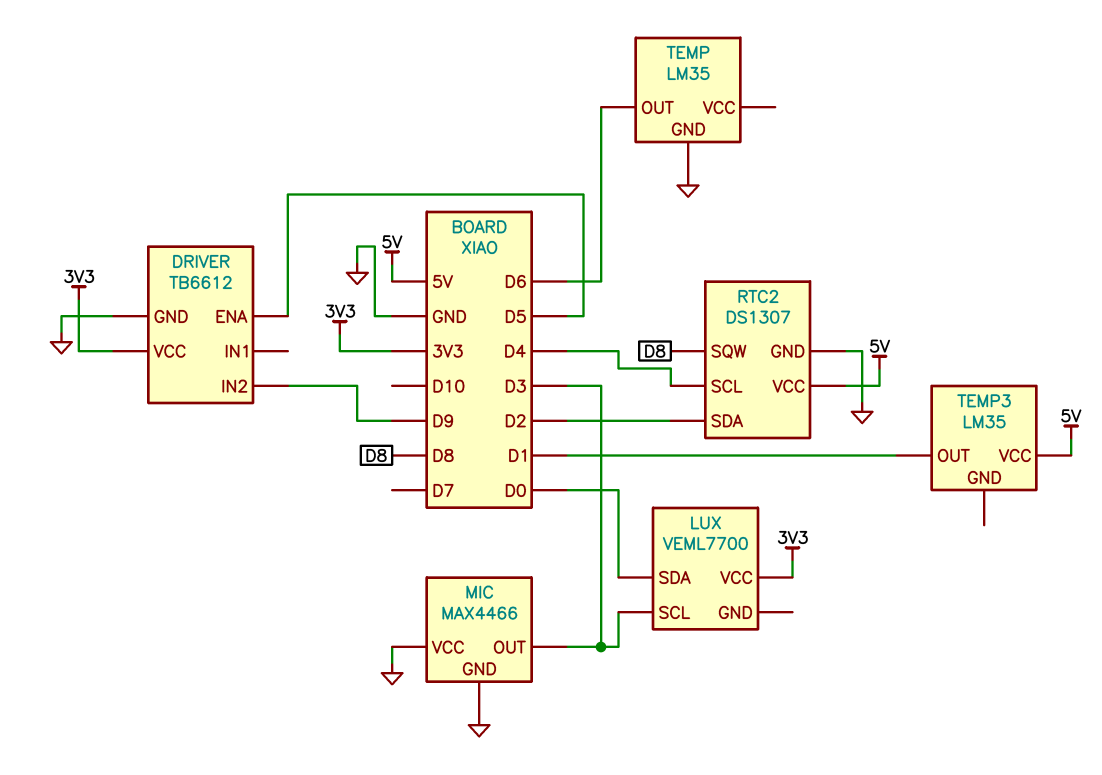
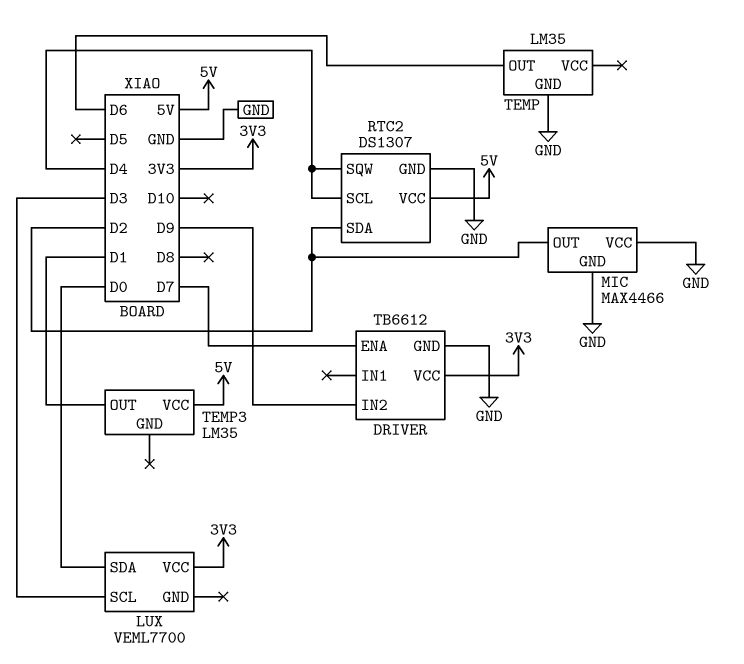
DRIVER pin ENA: D5 -> D7
MIC pin OUT: D3 -> D2
RTC2 pin SQW: D8 -> D4

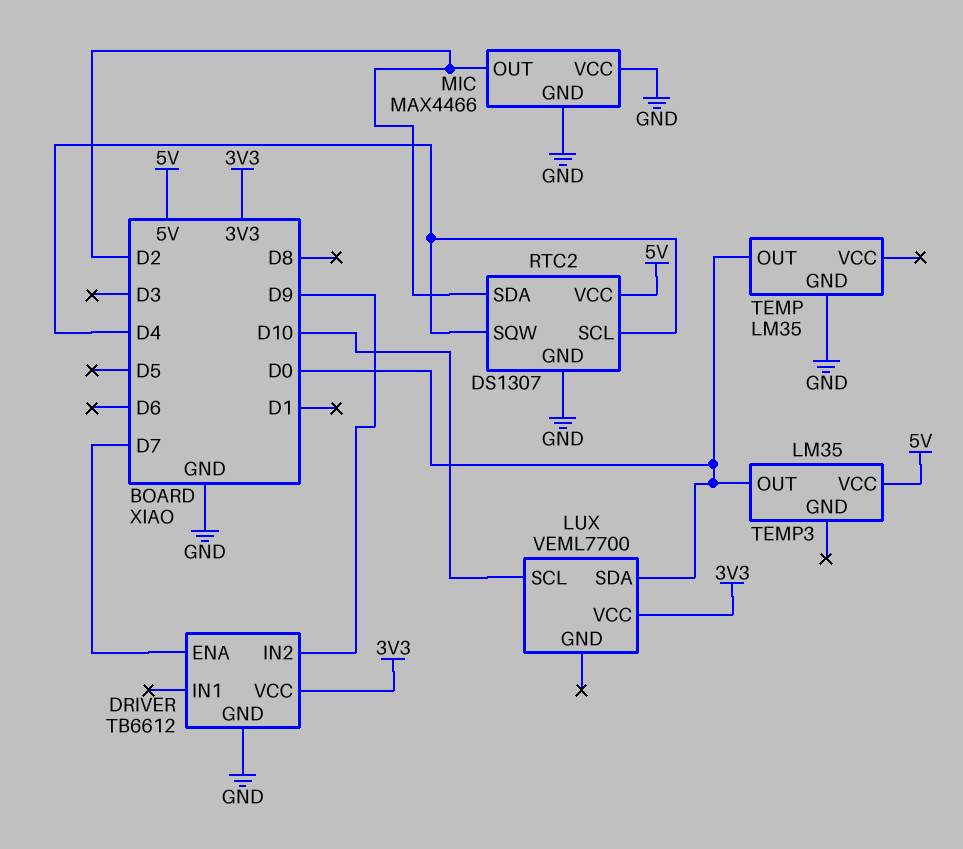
LUX pin SCL: D3 -> D10
TEMP pin OUT: D6 -> D0
TEMP3 pin OUT: D1 -> D0

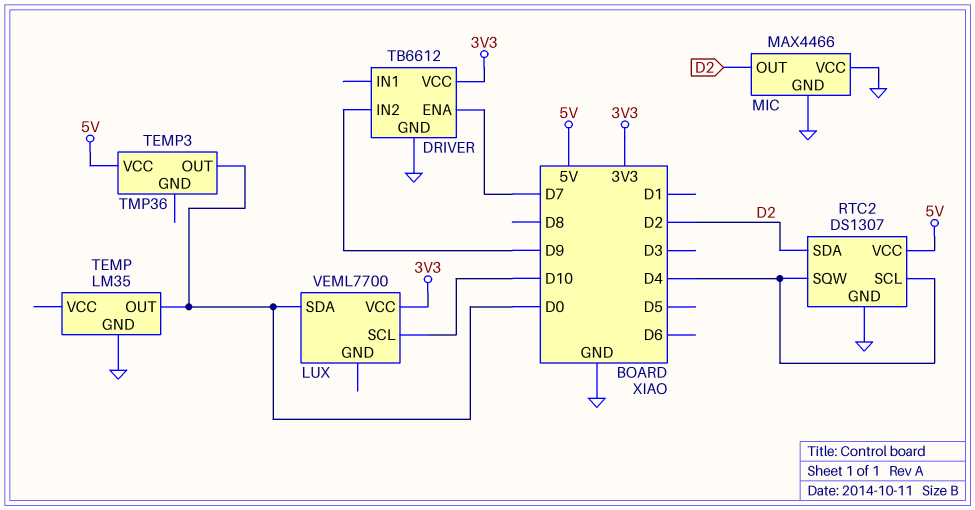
TEMP3: LM35 -> TMP36

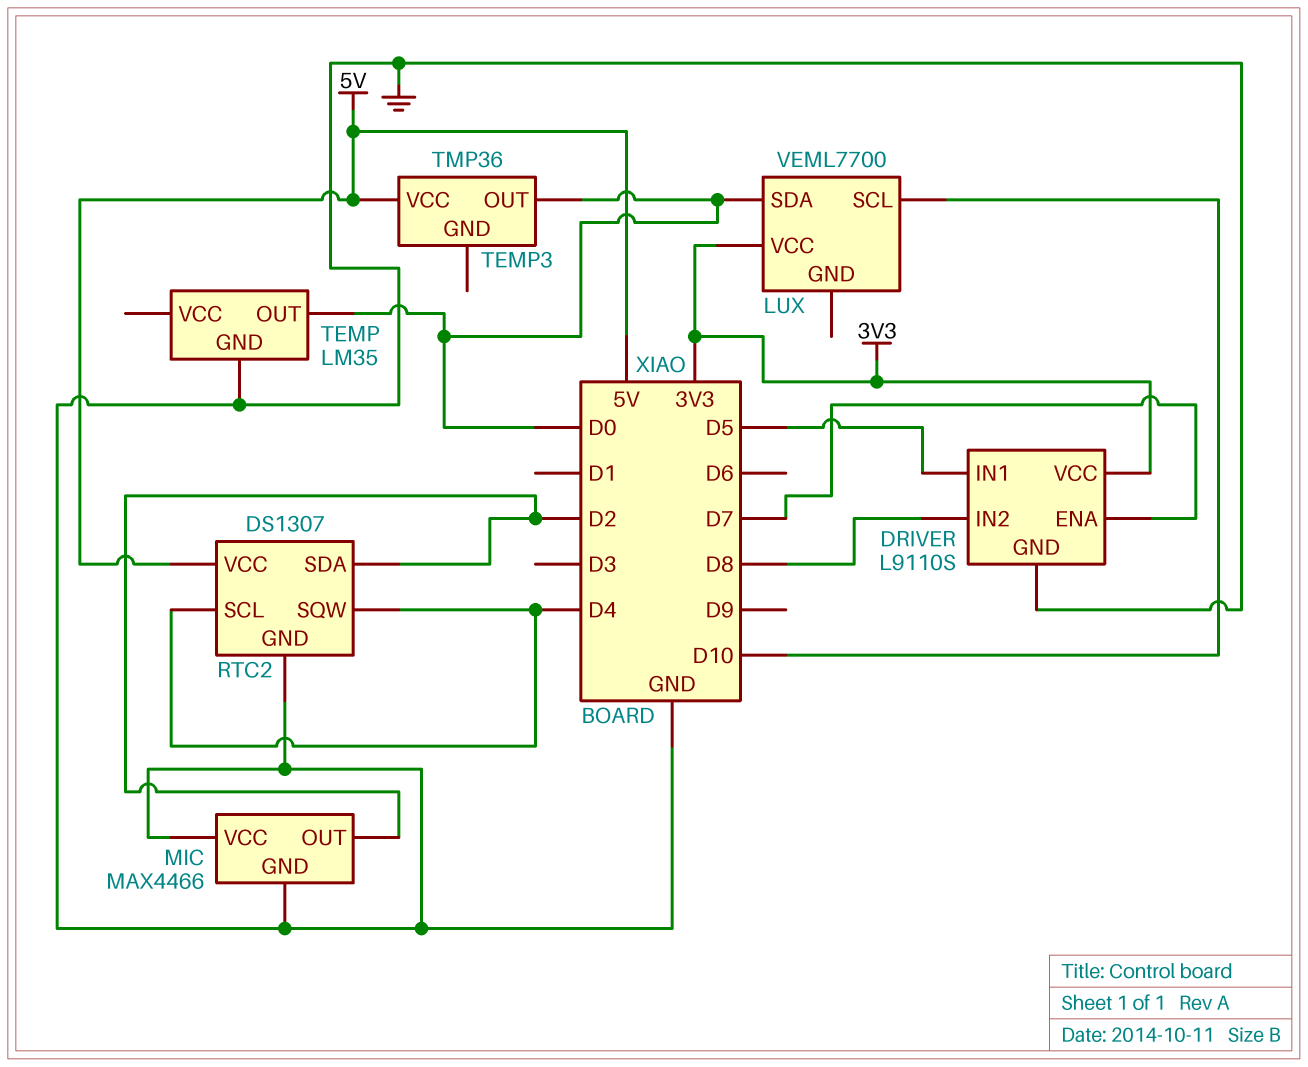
DRIVER: TB6612 -> L9110S
DRIVER pin IN1: none -> D5
DRIVER pin IN2: D9 -> D8

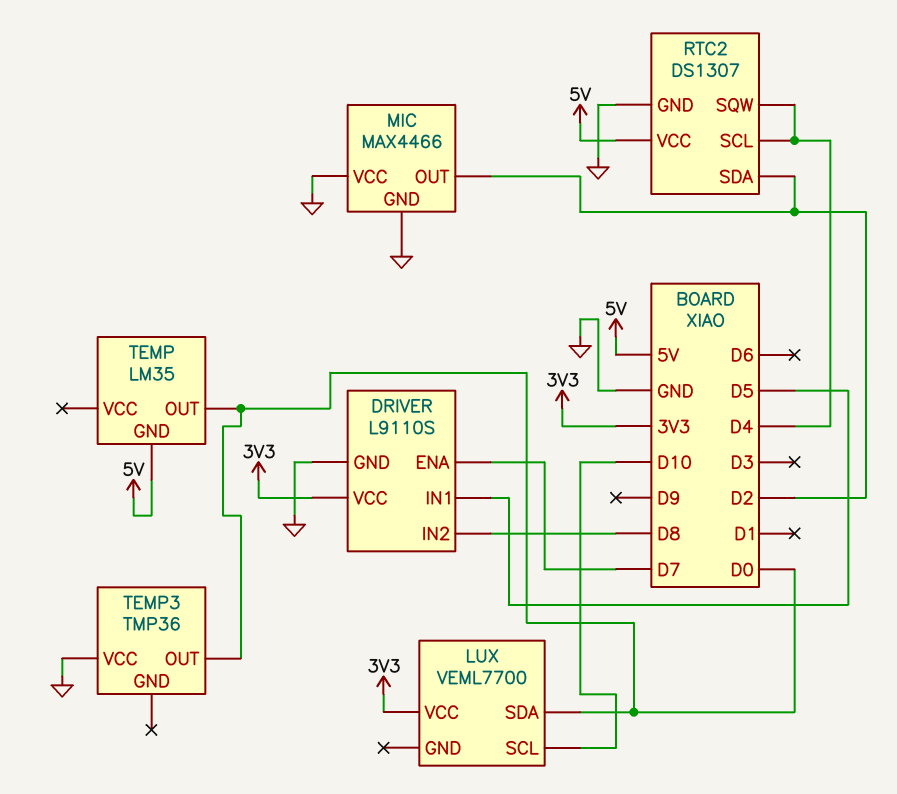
TEMP pin GND: GND -> 5V
TEMP3 pin VCC: 5V -> GND

